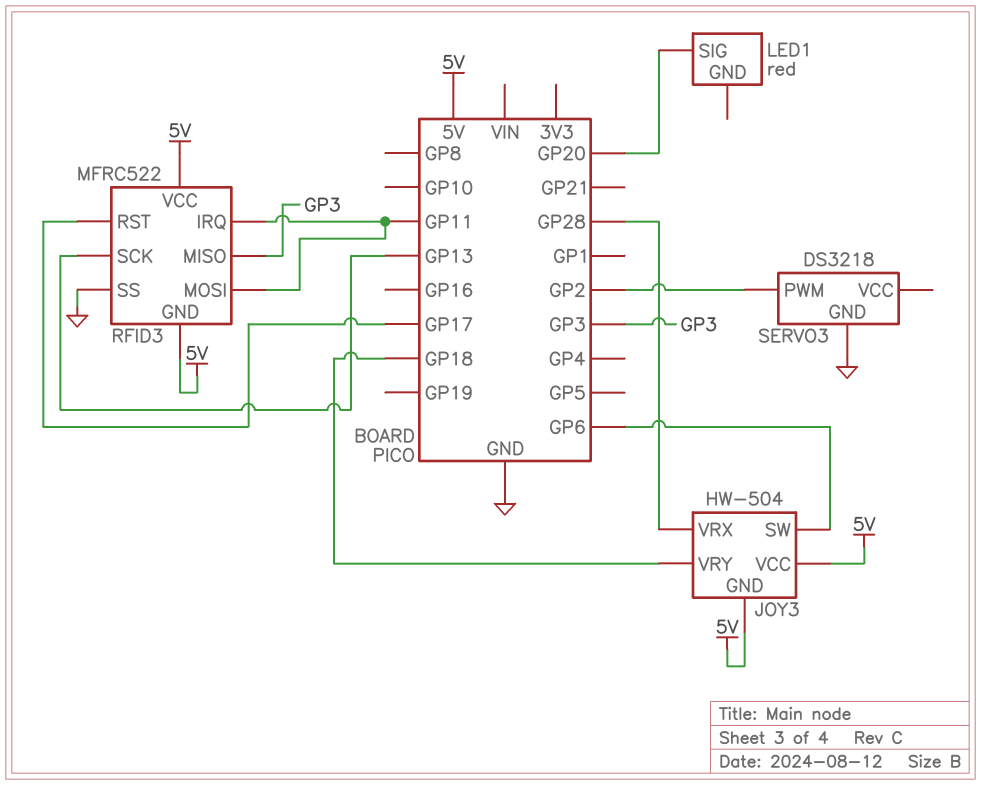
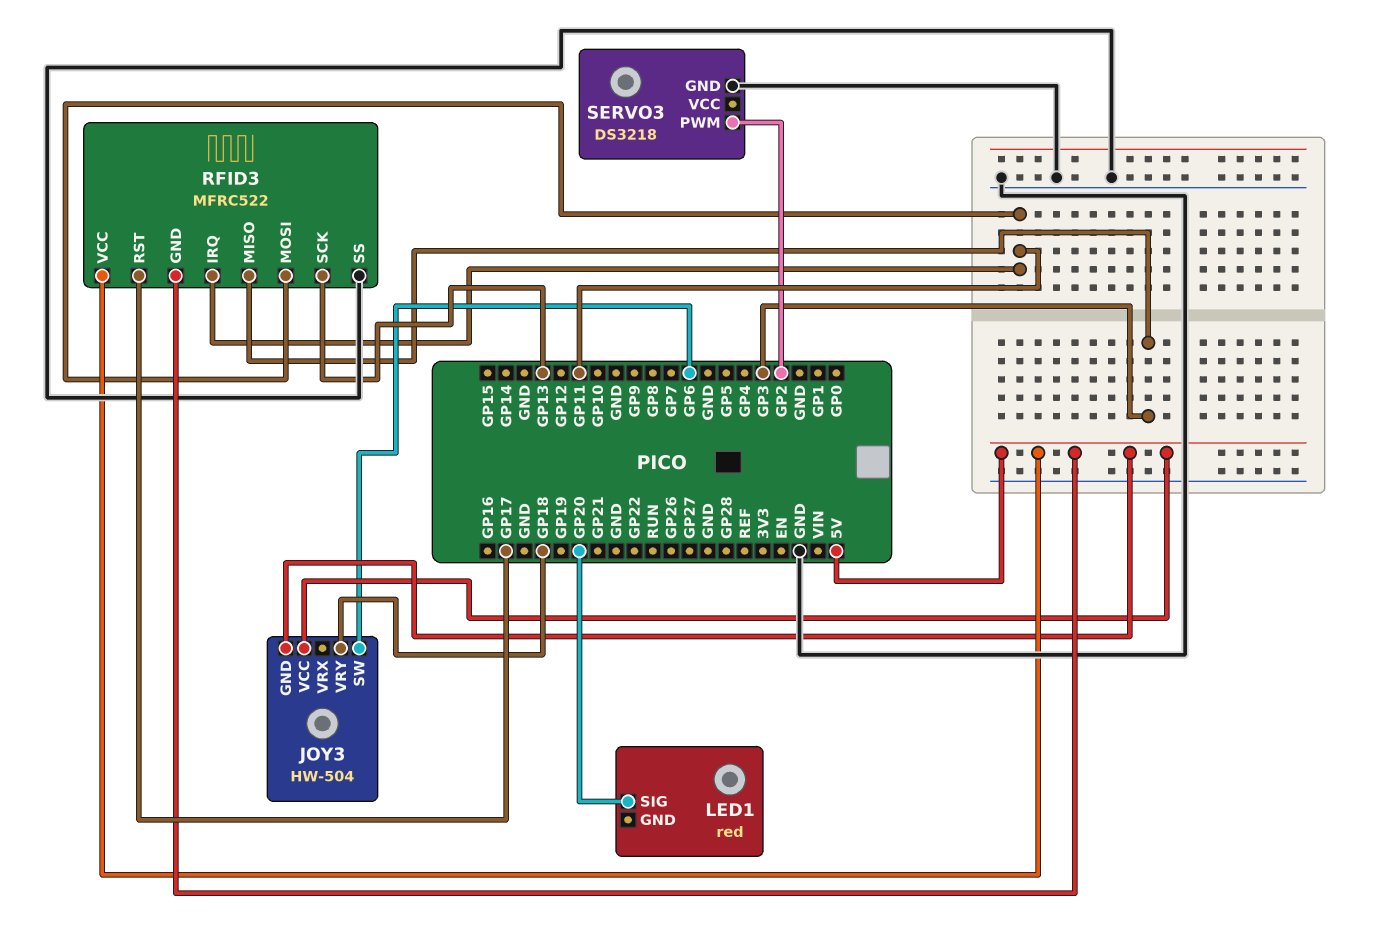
JOY3 pin VRX: GP28 -> none

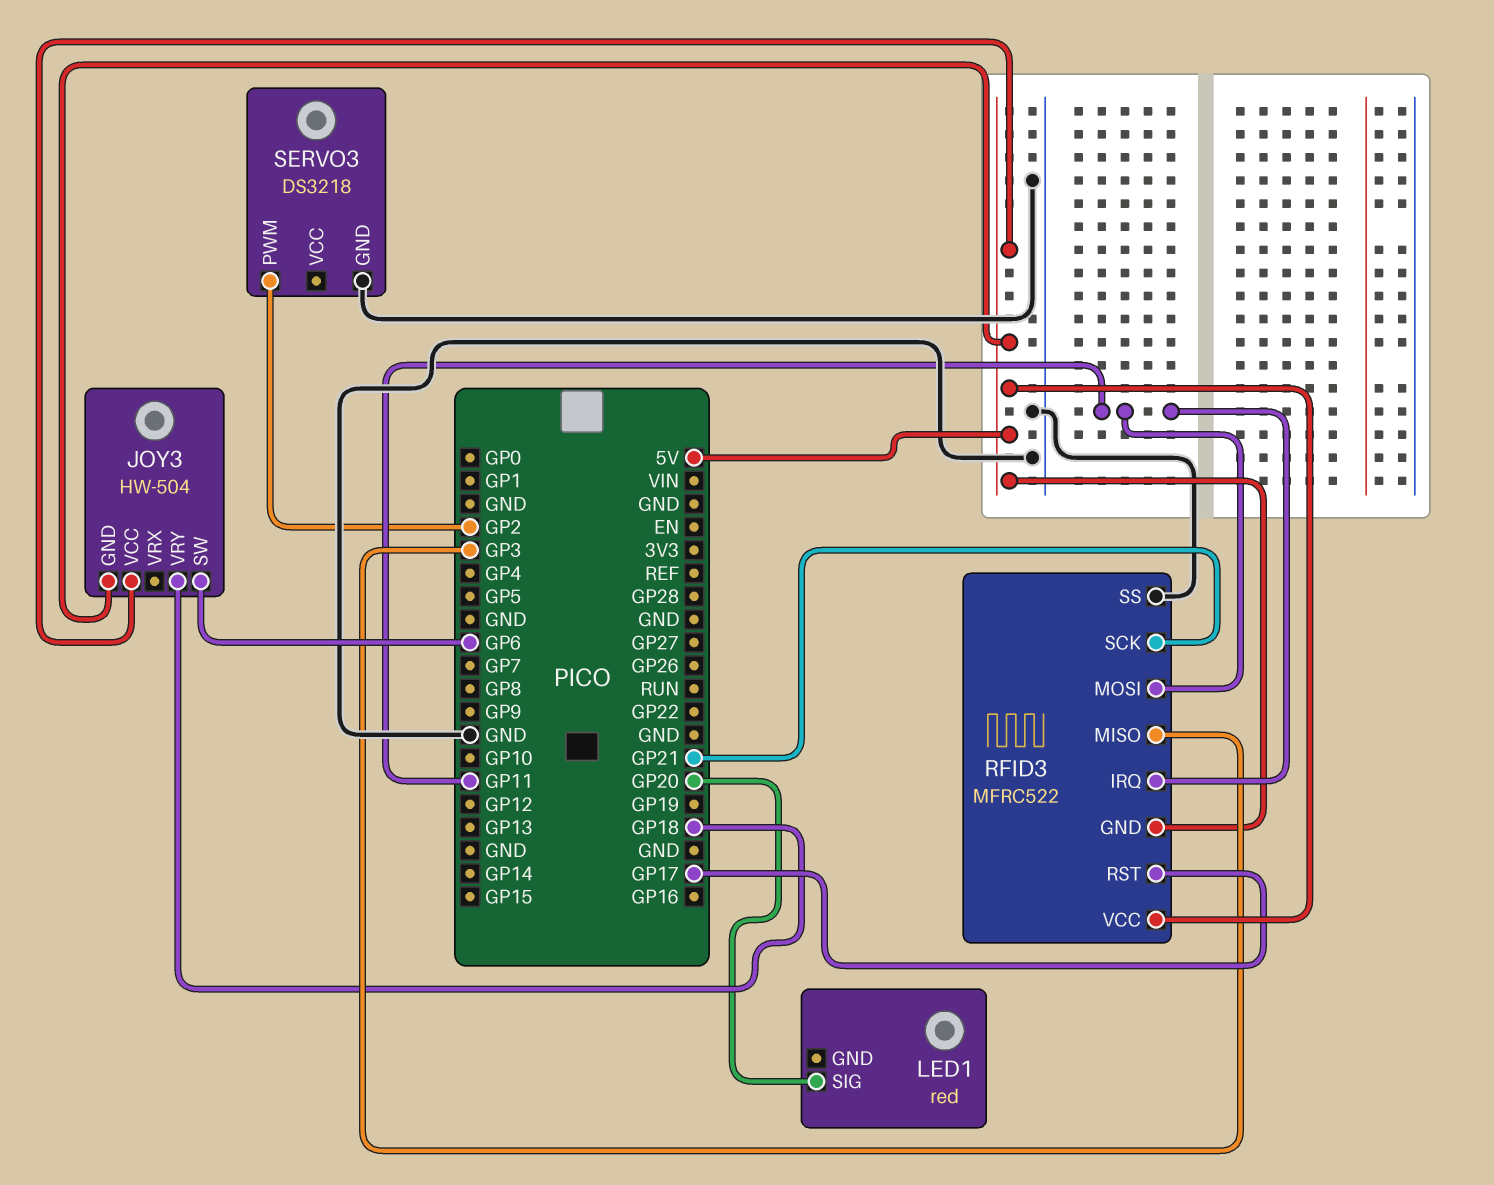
RFID3 pin SCK: GP13 -> GP21

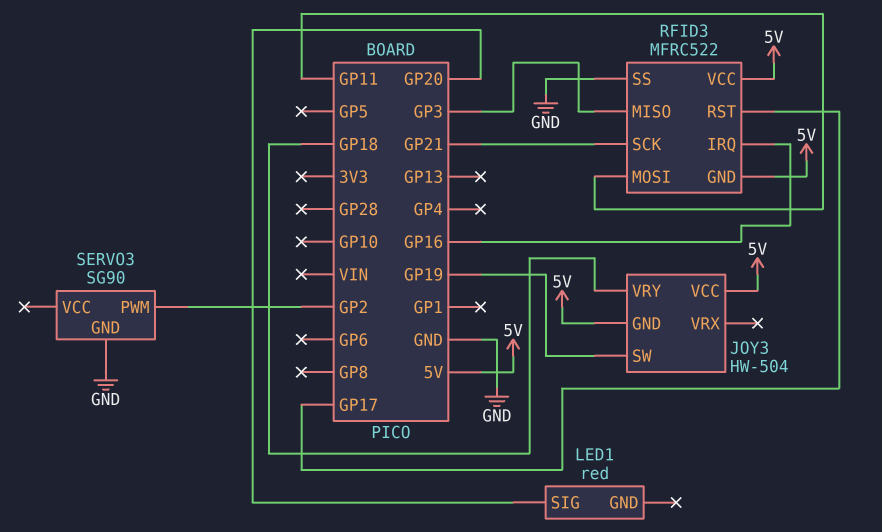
JOY3 pin SW: GP6 -> GP19
RFID3 pin IRQ: GP11 -> GP16
SERVO3: DS3218 -> SG90

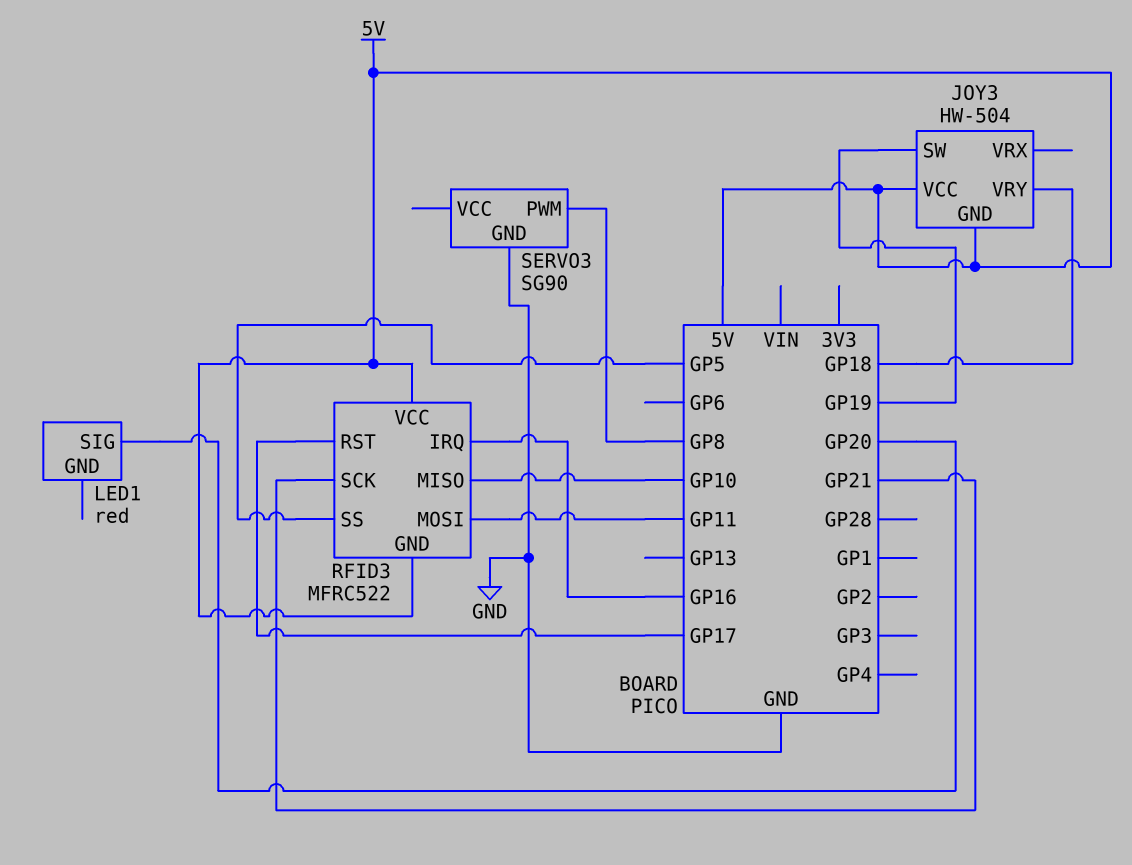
RFID3 pin MISO: GP3 -> GP10
RFID3 pin SS: GND -> GP5
SERVO3 pin PWM: GP2 -> GP8

